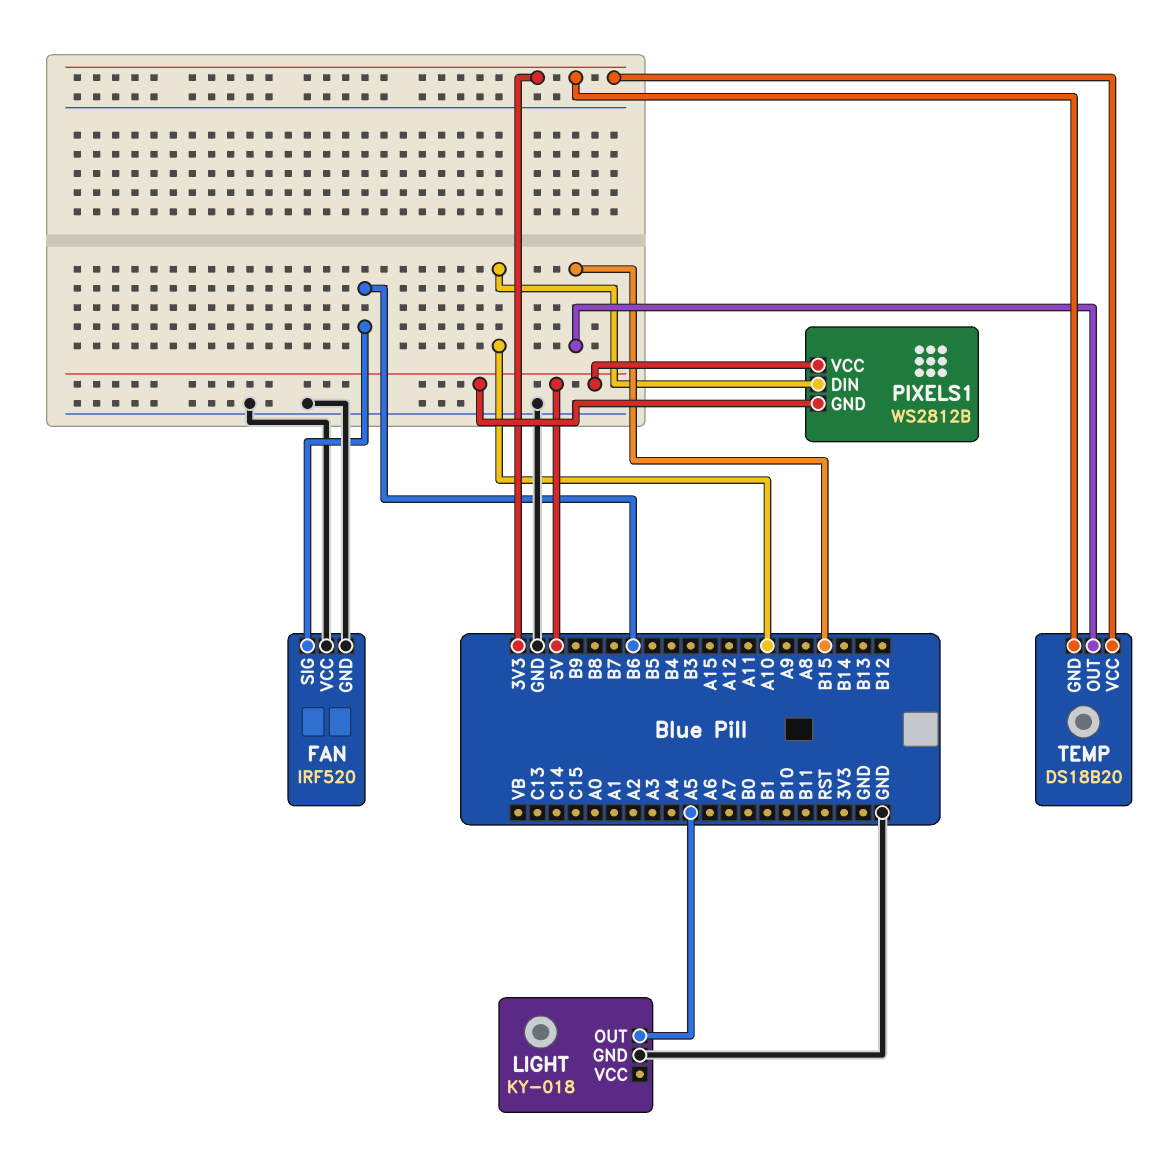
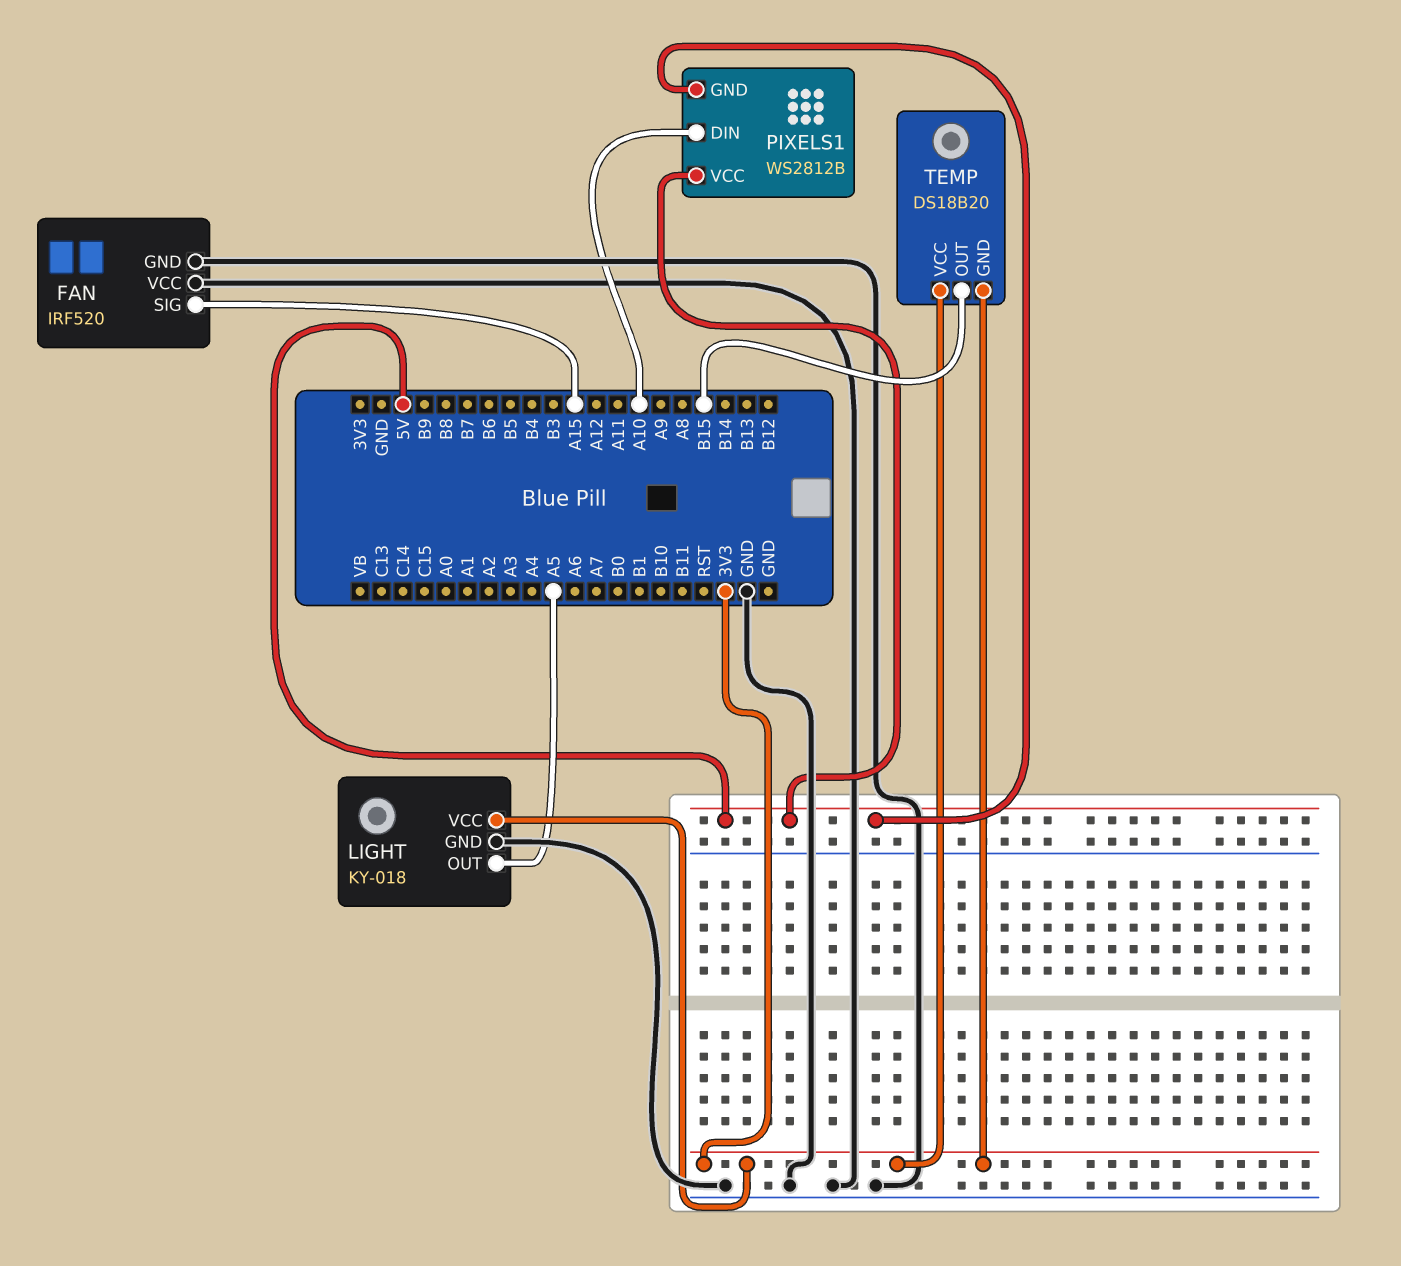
FAN pin SIG: B6 -> A15
LIGHT pin VCC: none -> 3V3

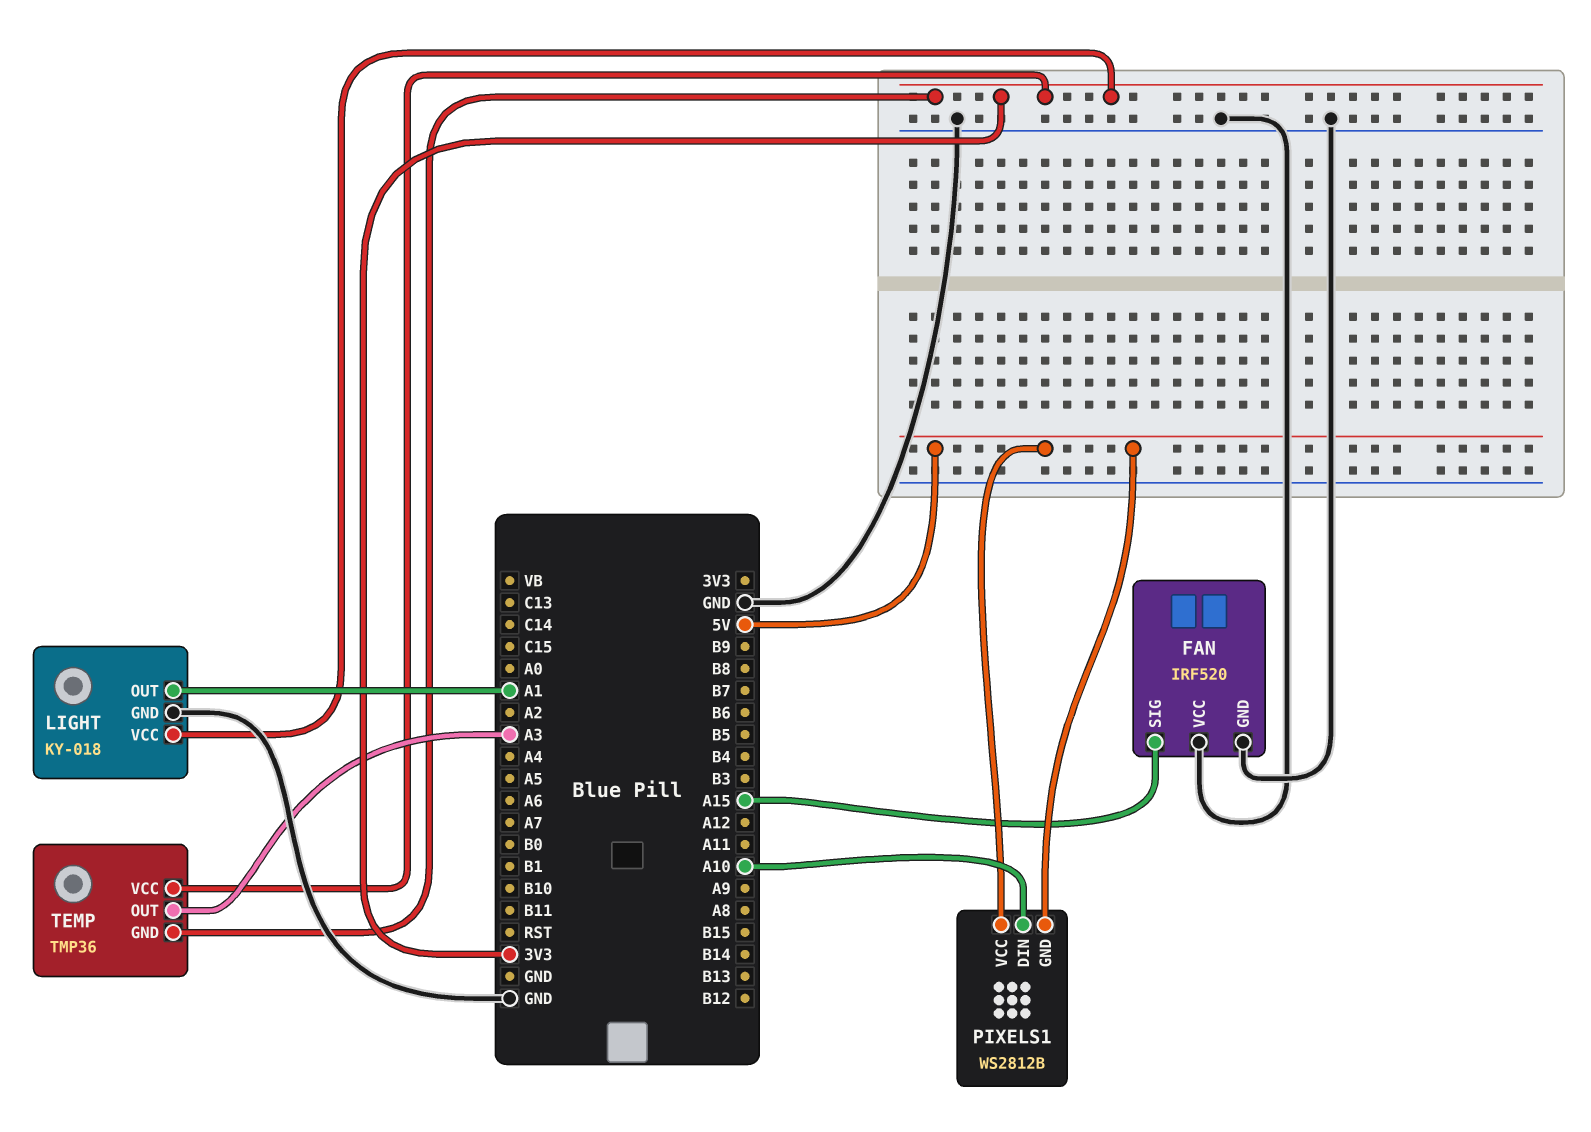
LIGHT pin OUT: A5 -> A1
TEMP: DS18B20 -> TMP36
TEMP pin OUT: B15 -> A3

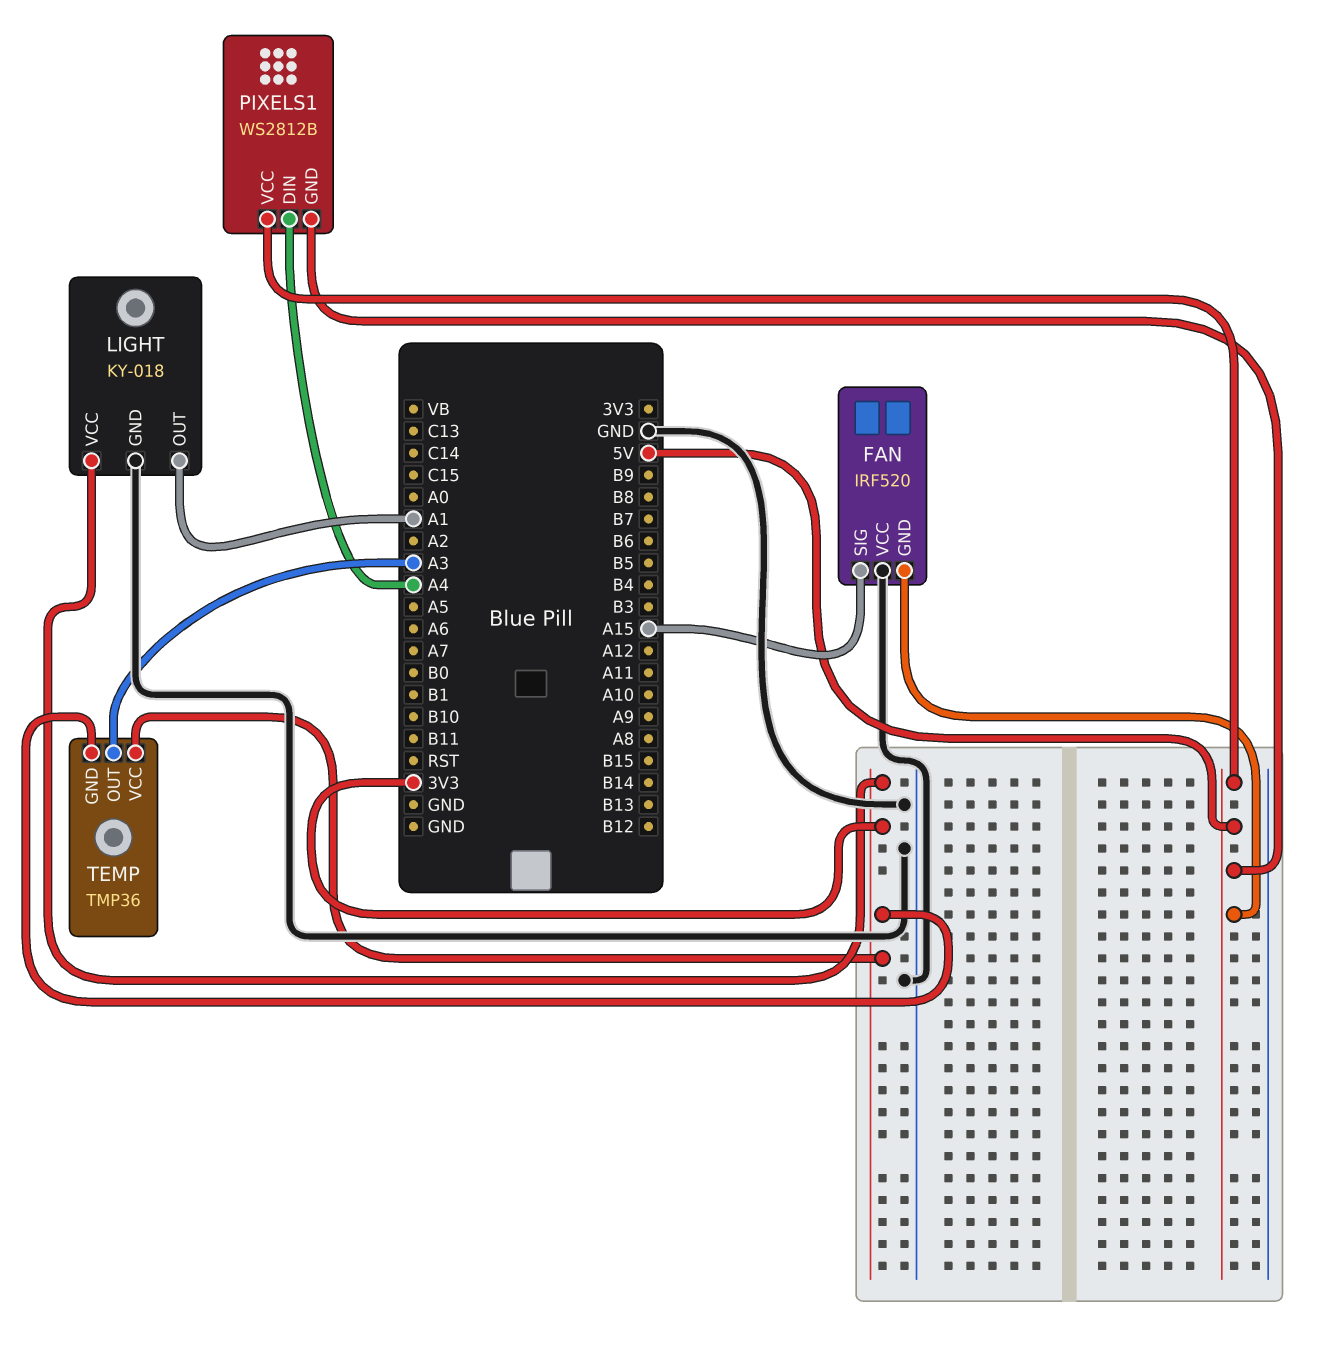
FAN pin GND: GND -> 5V
PIXELS1 pin DIN: A10 -> A4

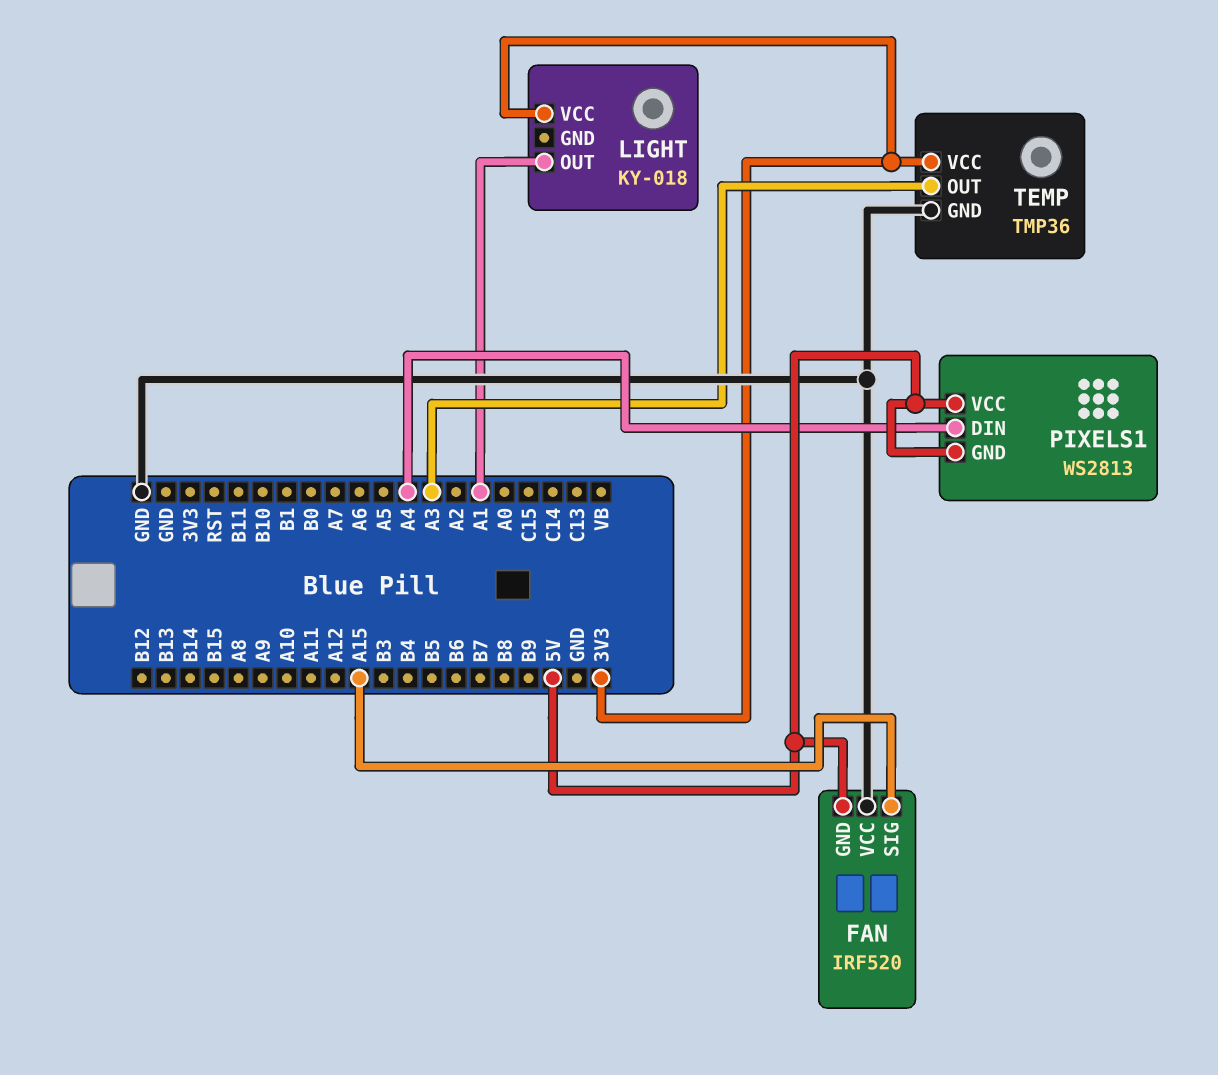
LIGHT pin GND: GND -> none
PIXELS1: WS2812B -> WS2813
TEMP pin GND: 3V3 -> GND

